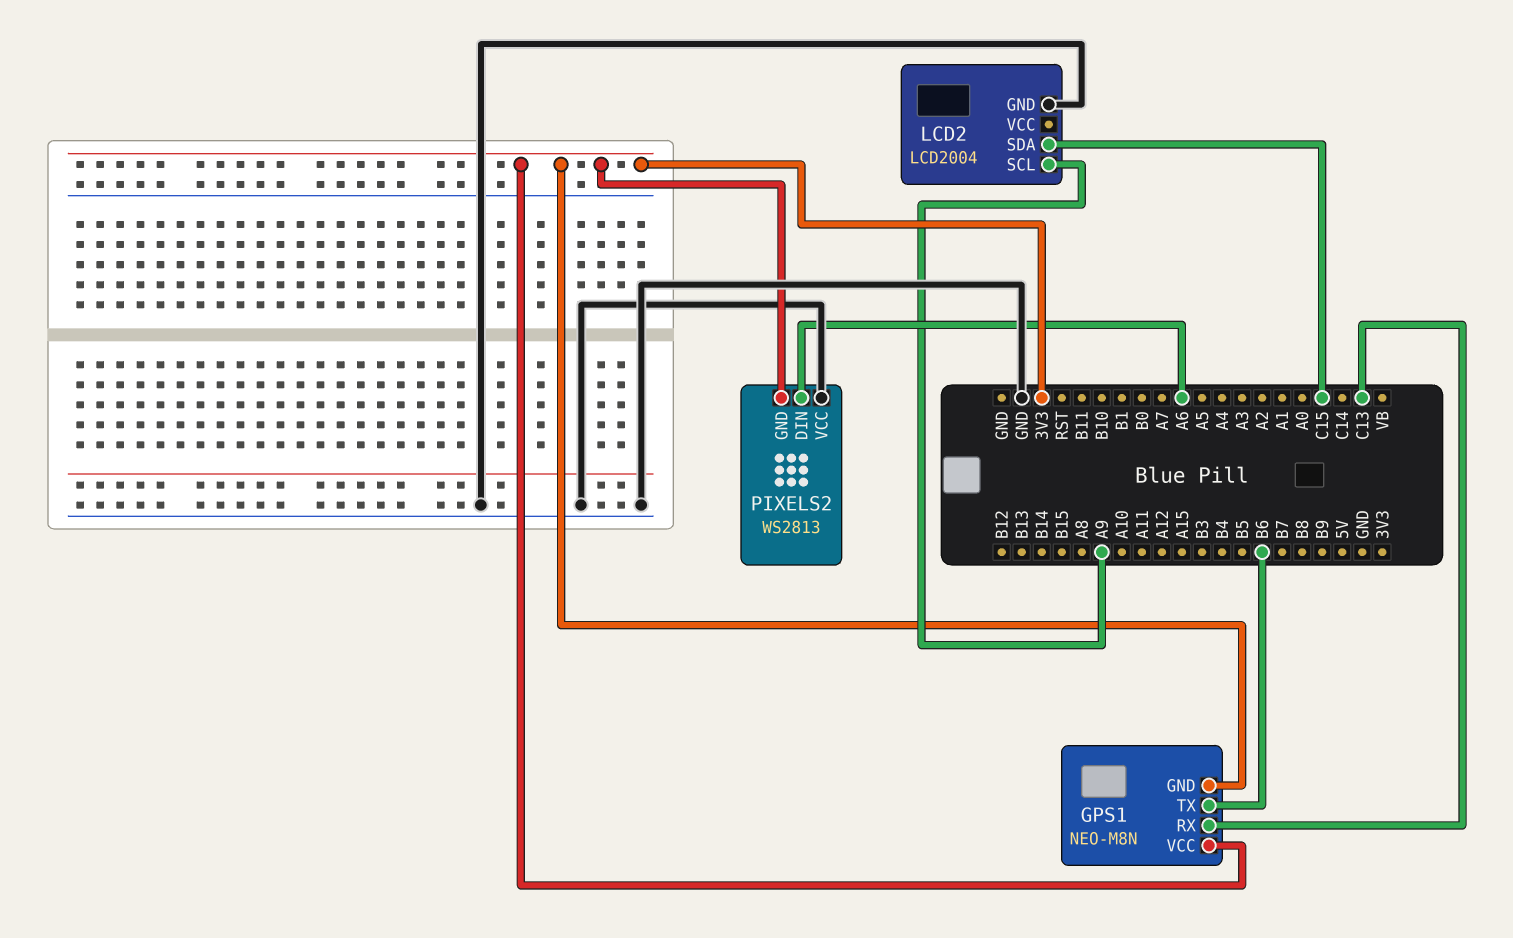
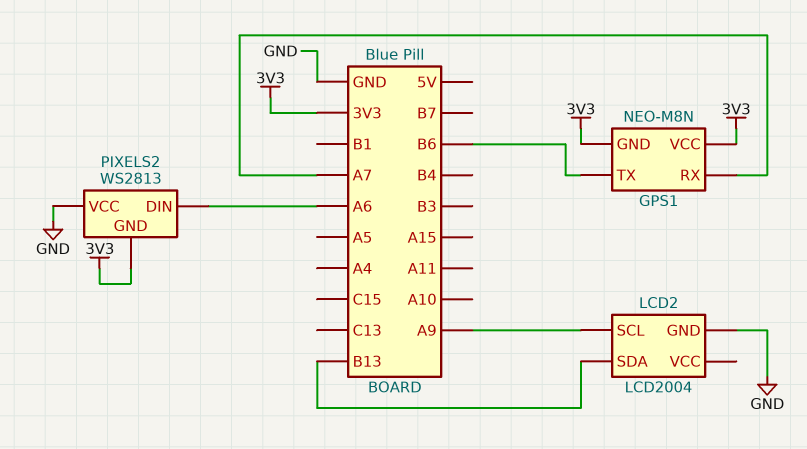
GPS1 pin RX: C13 -> A7
LCD2 pin SDA: C15 -> B13

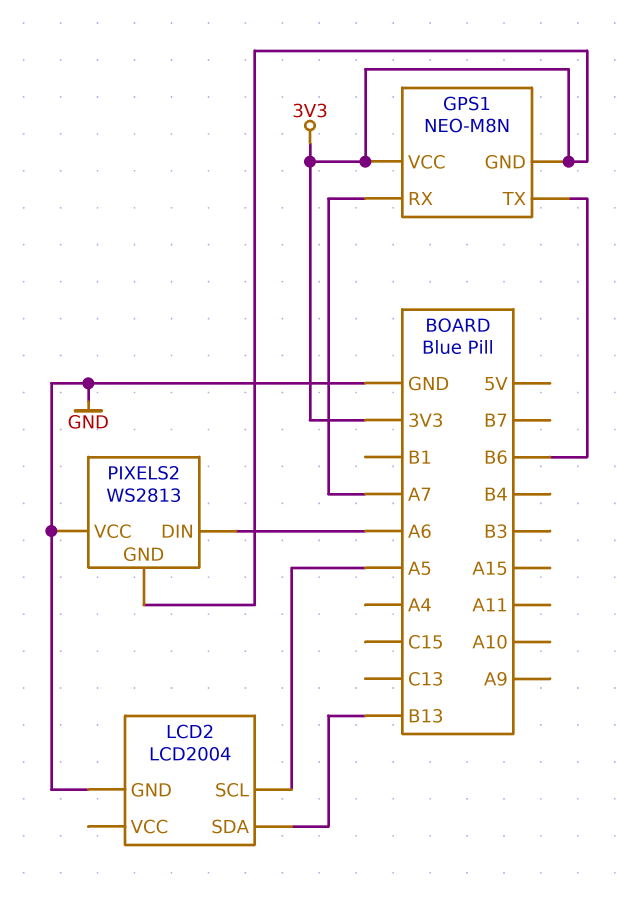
LCD2 pin SCL: A9 -> A5

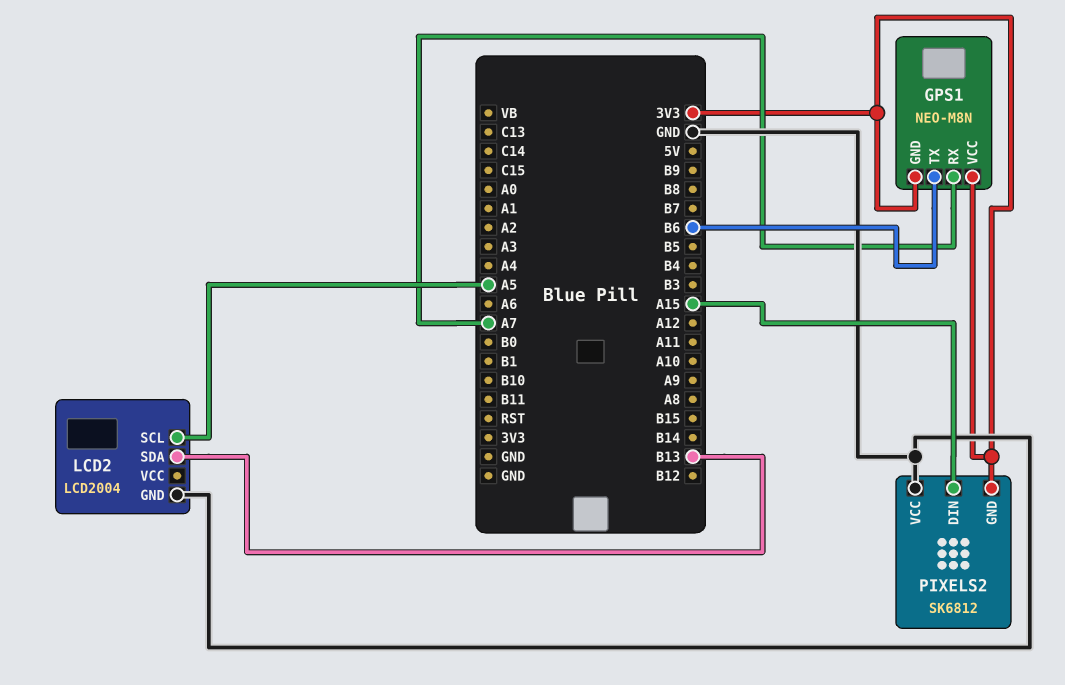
PIXELS2: WS2813 -> SK6812
PIXELS2 pin DIN: A6 -> A15

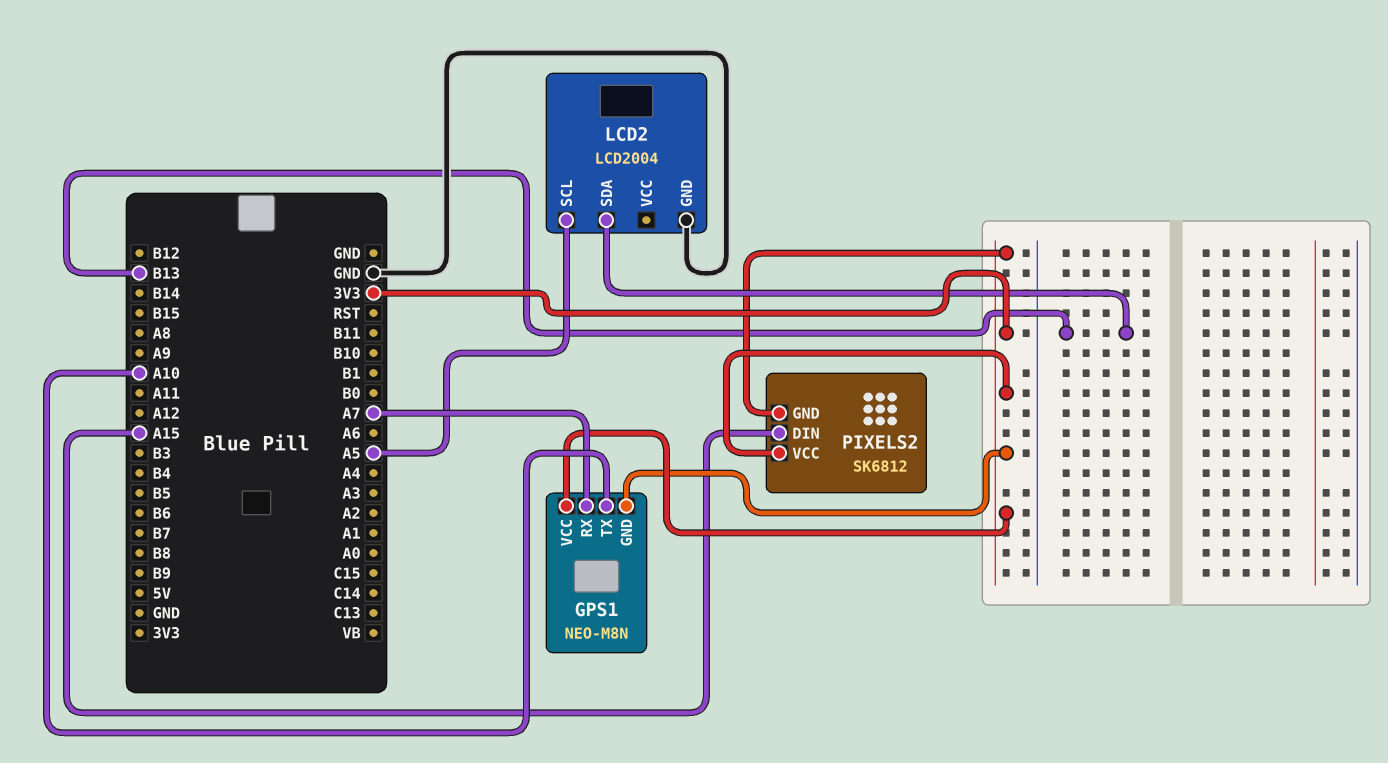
GPS1 pin TX: B6 -> A10
PIXELS2 pin VCC: GND -> 3V3

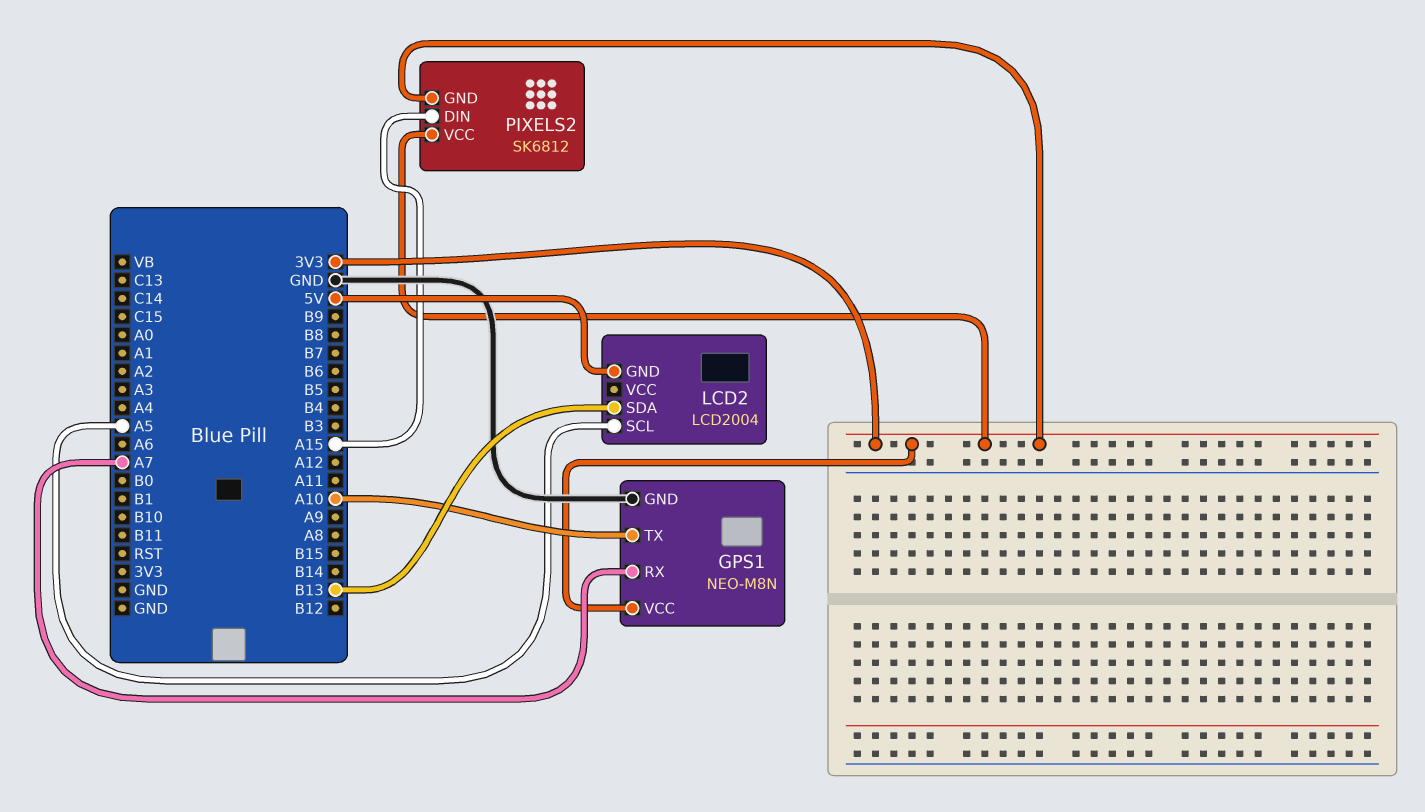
GPS1 pin GND: 3V3 -> GND
LCD2 pin GND: GND -> 5V

